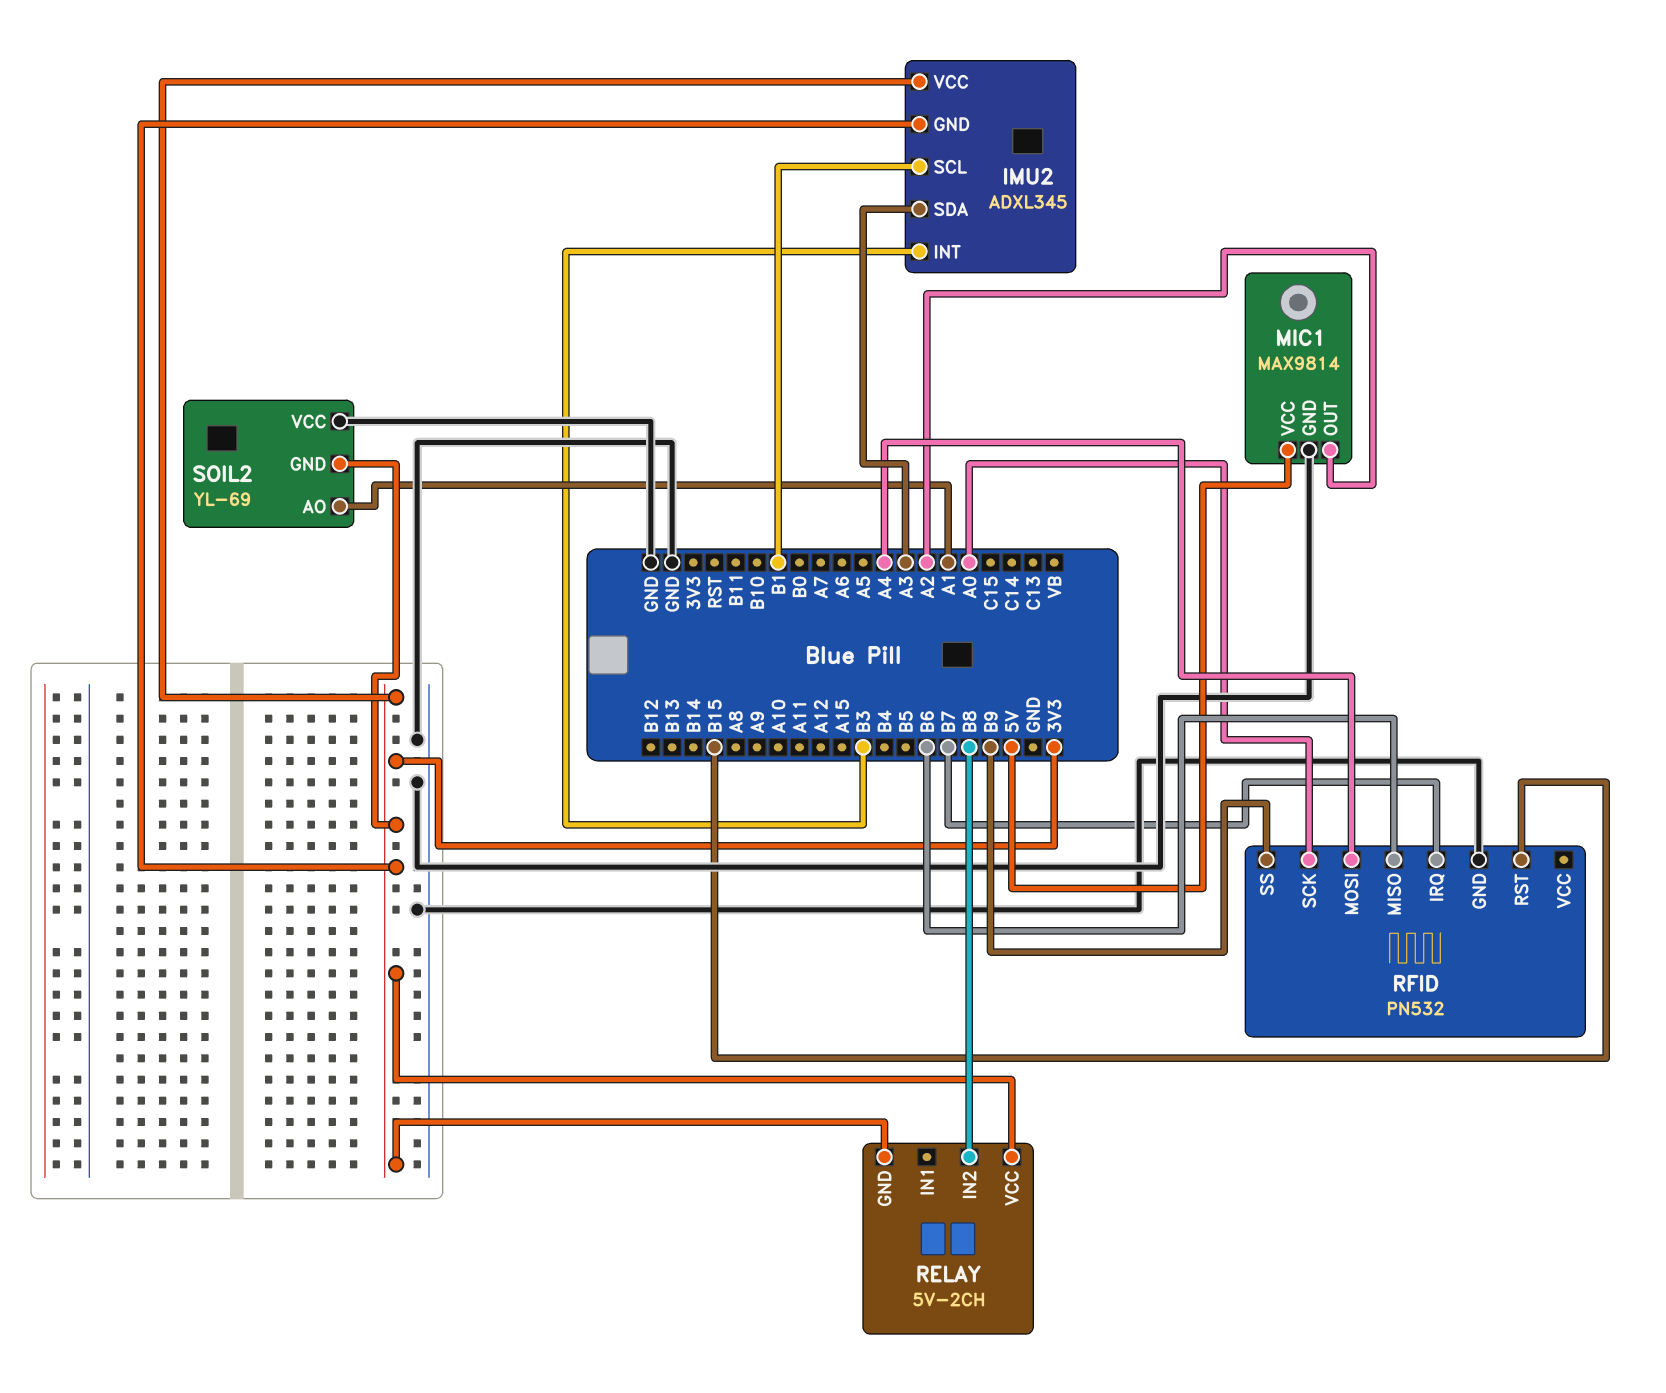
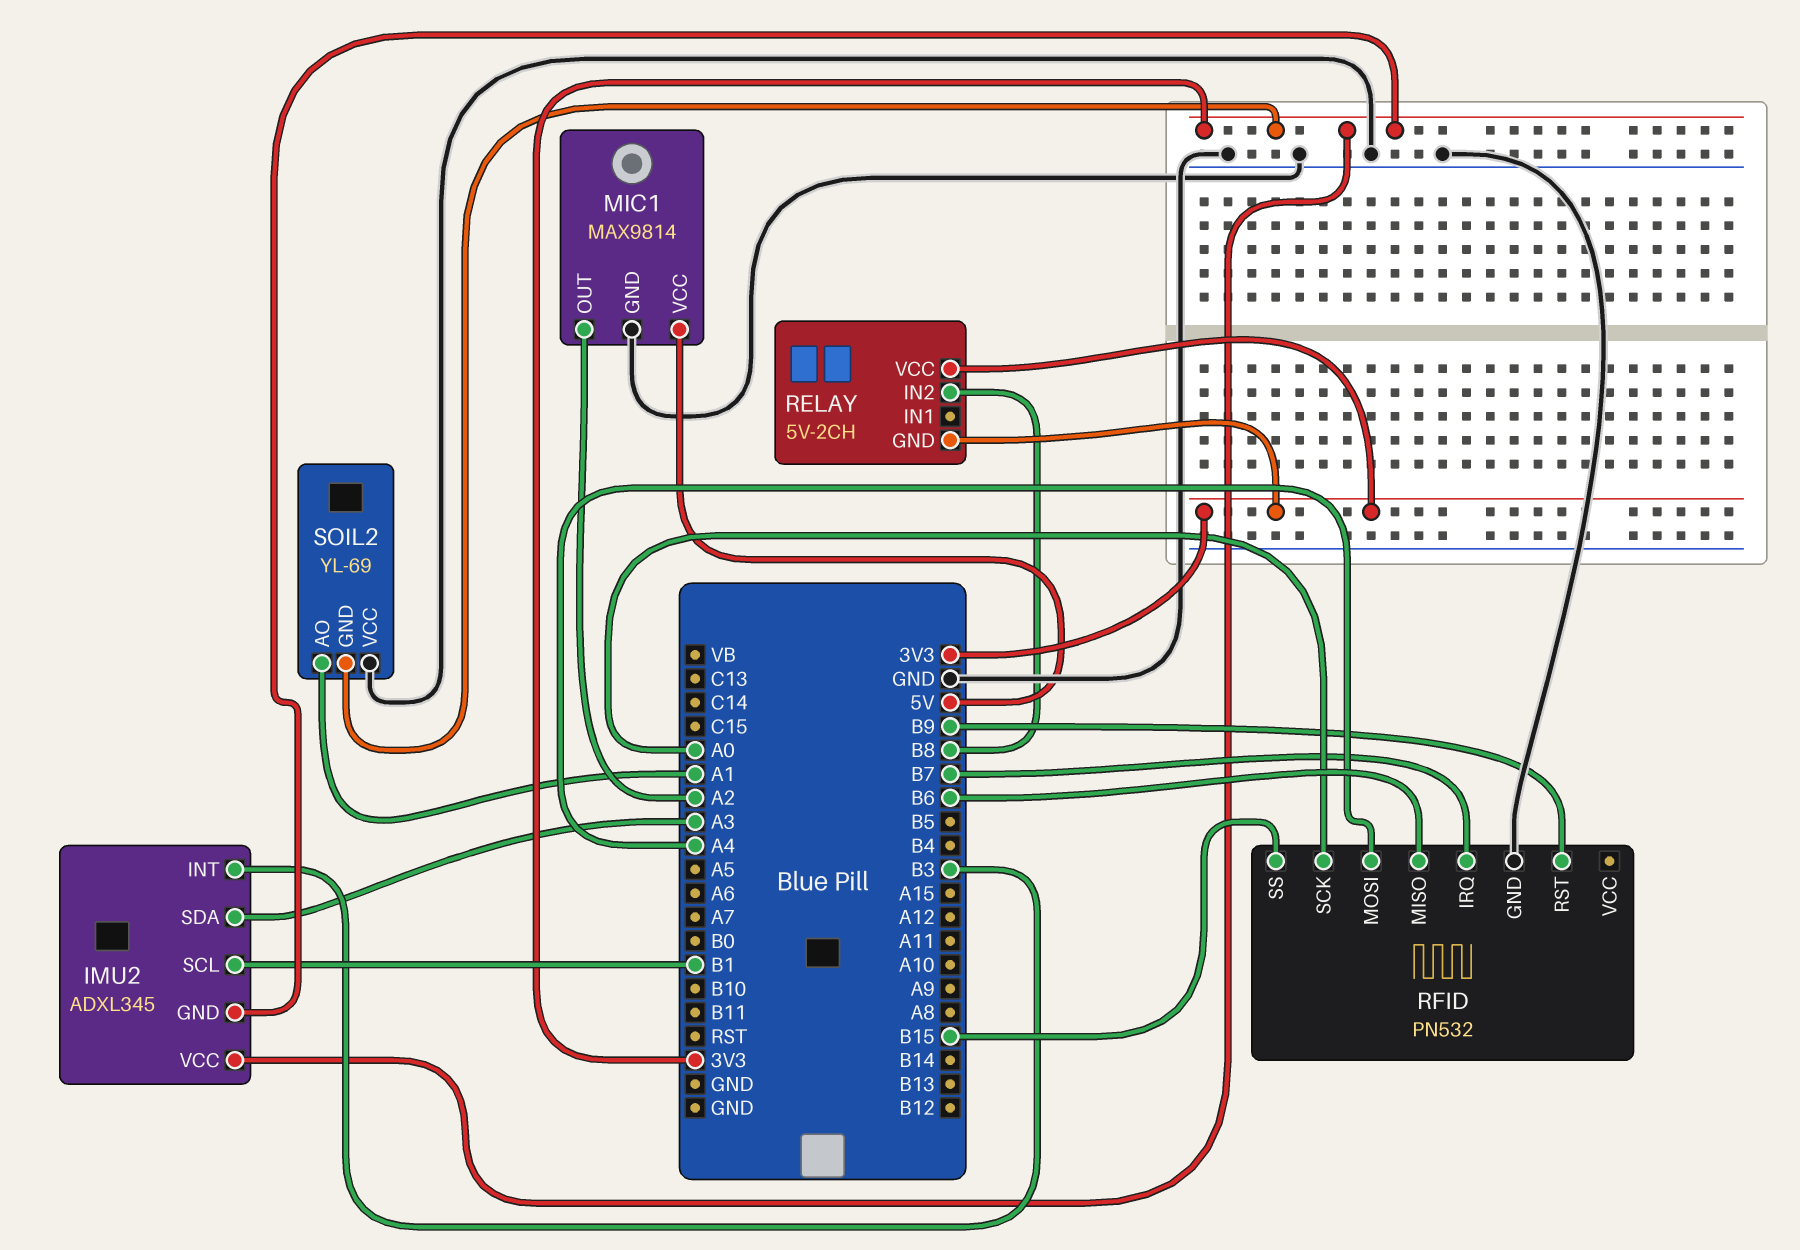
RFID pin RST: B15 -> B9
RFID pin SS: B9 -> B15

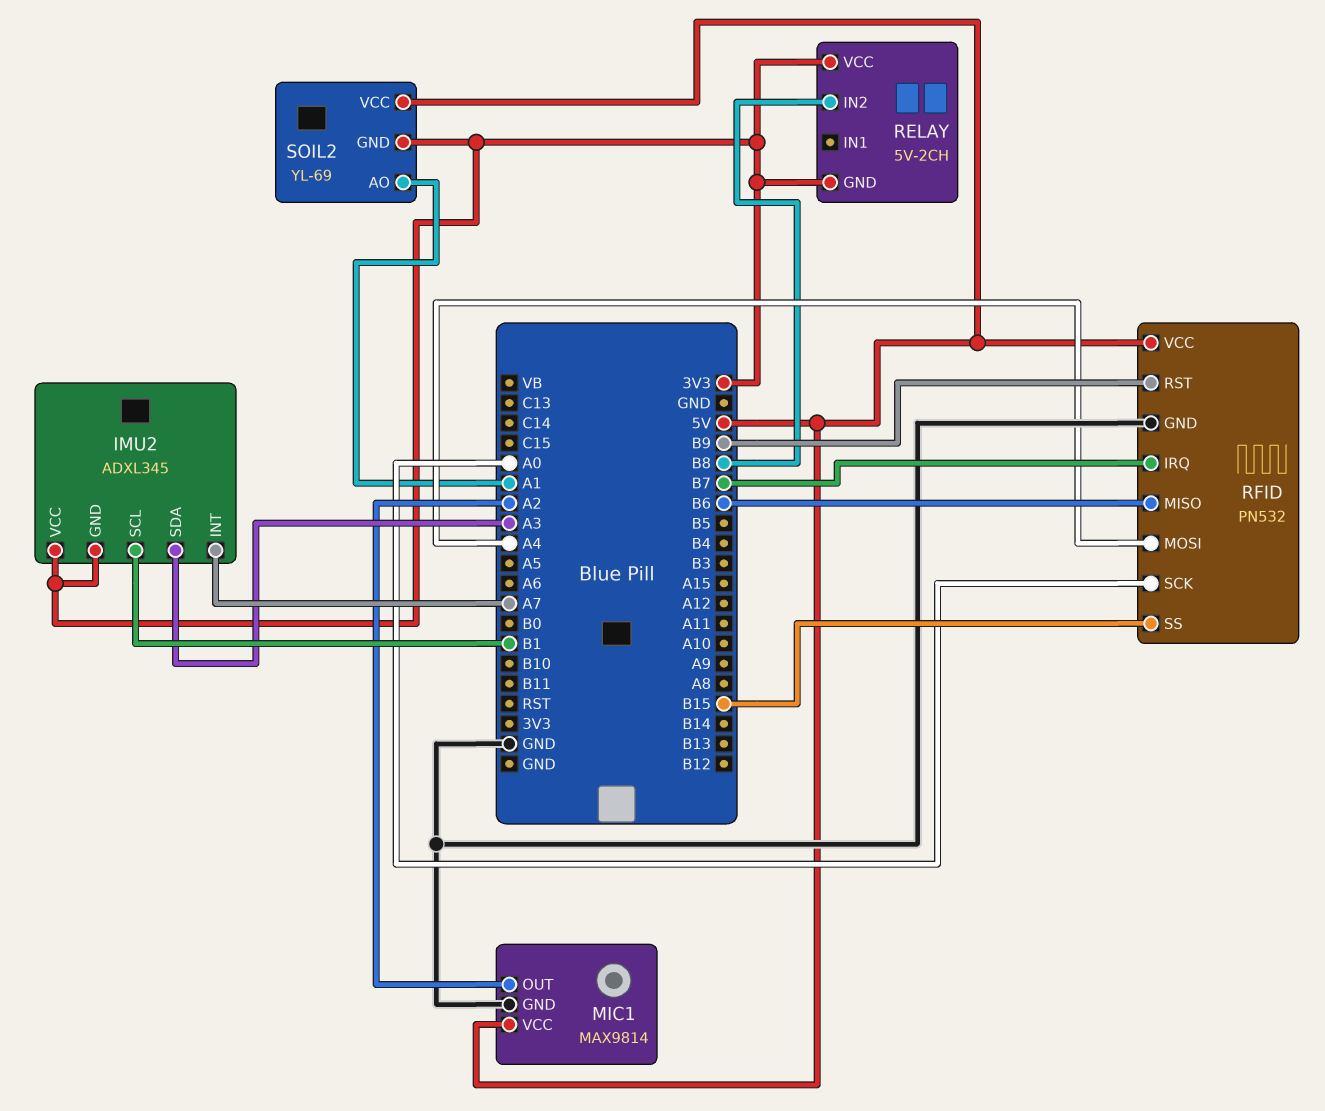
IMU2 pin INT: B3 -> A7
RFID pin VCC: none -> 5V
SOIL2 pin VCC: GND -> 5V

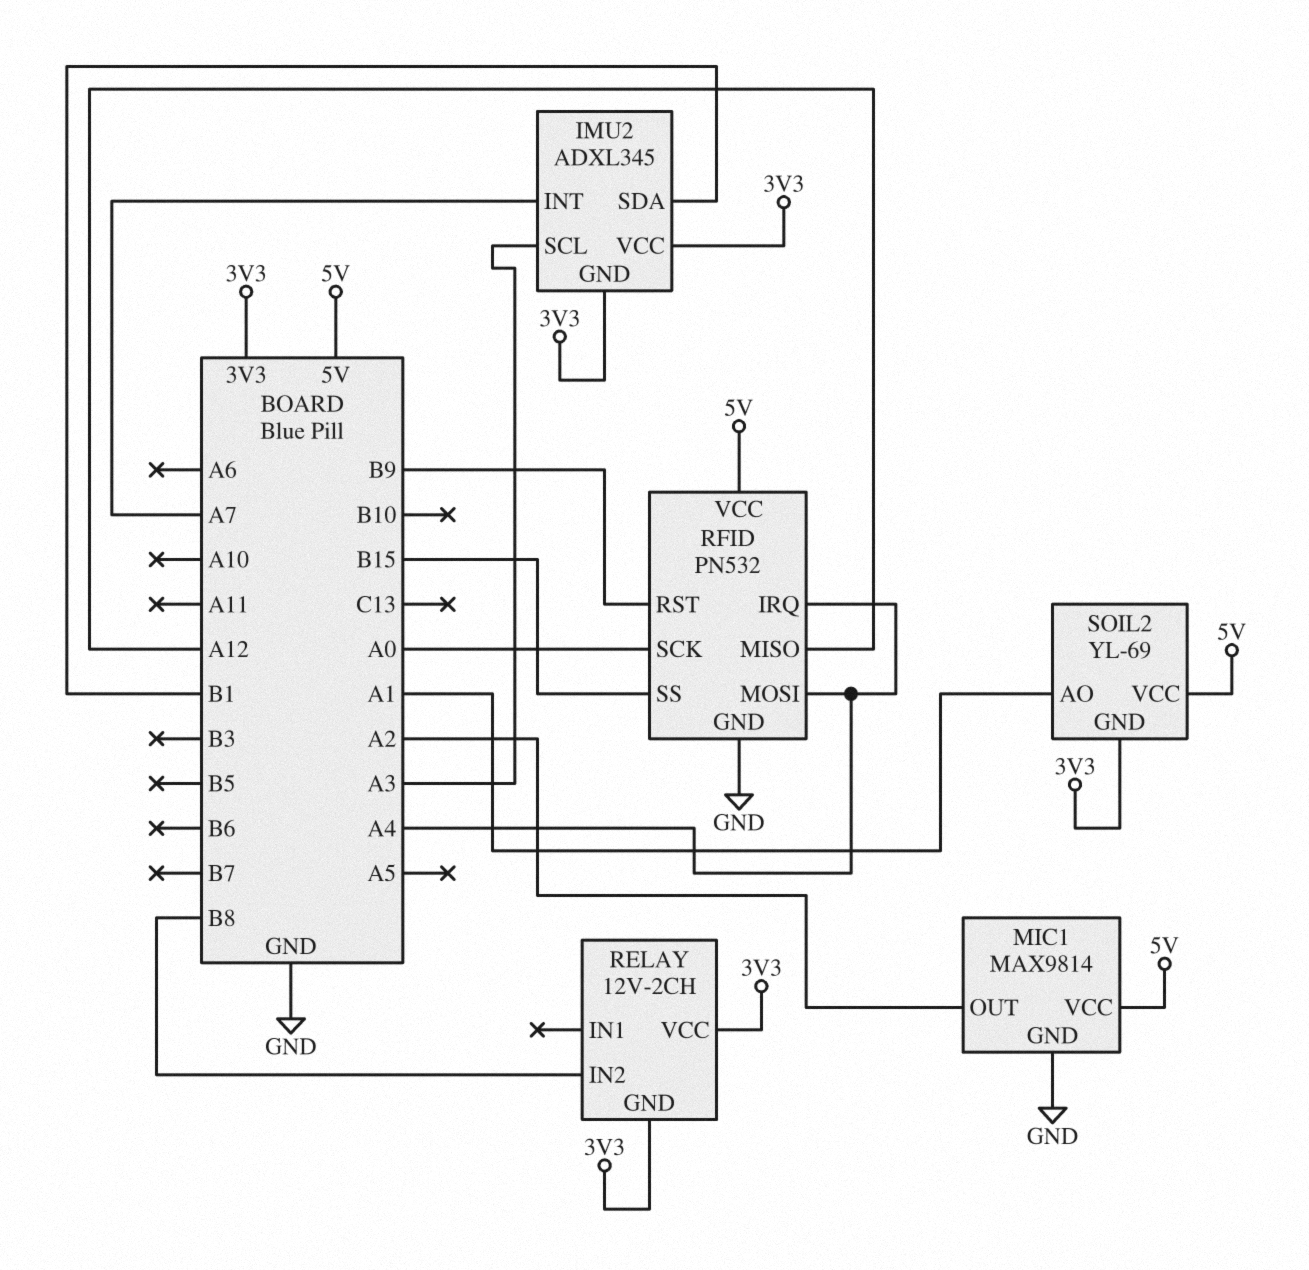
IMU2 pin SCL: B1 -> A3
IMU2 pin SDA: A3 -> B1
RELAY: 5V-2CH -> 12V-2CH
RFID pin IRQ: B7 -> A4
RFID pin MISO: B6 -> A12

